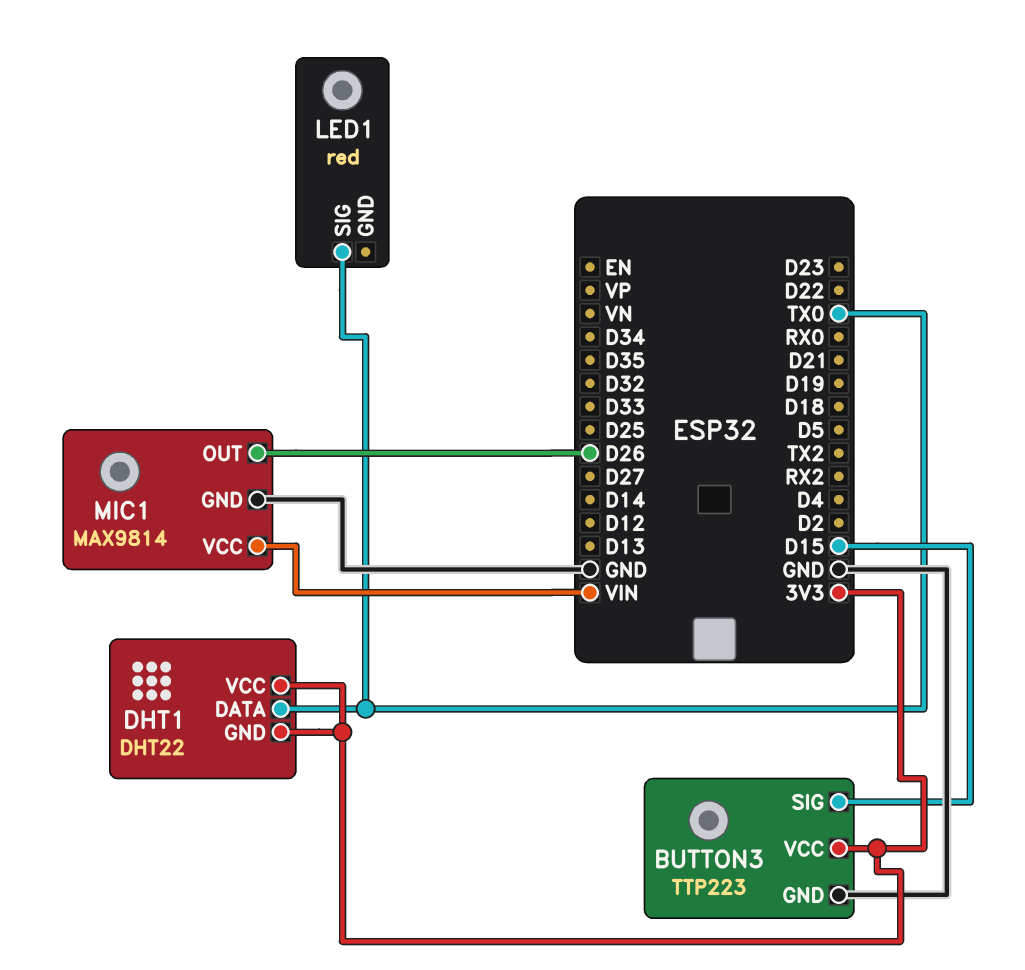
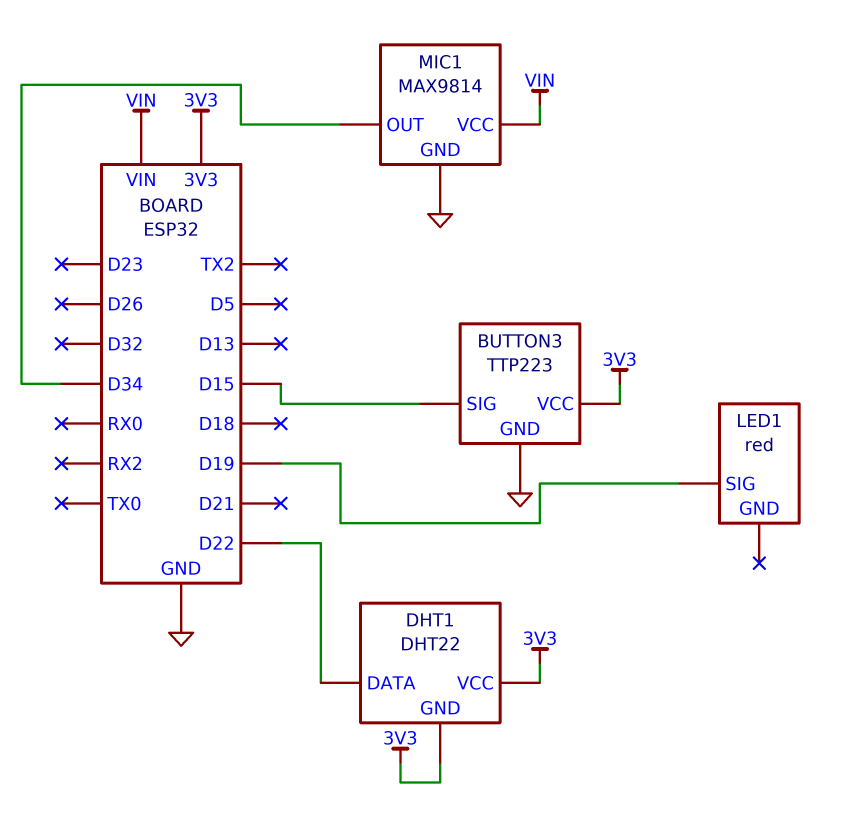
DHT1 pin DATA: TX0 -> D22
LED1 pin SIG: TX0 -> D19
MIC1 pin OUT: D26 -> D34

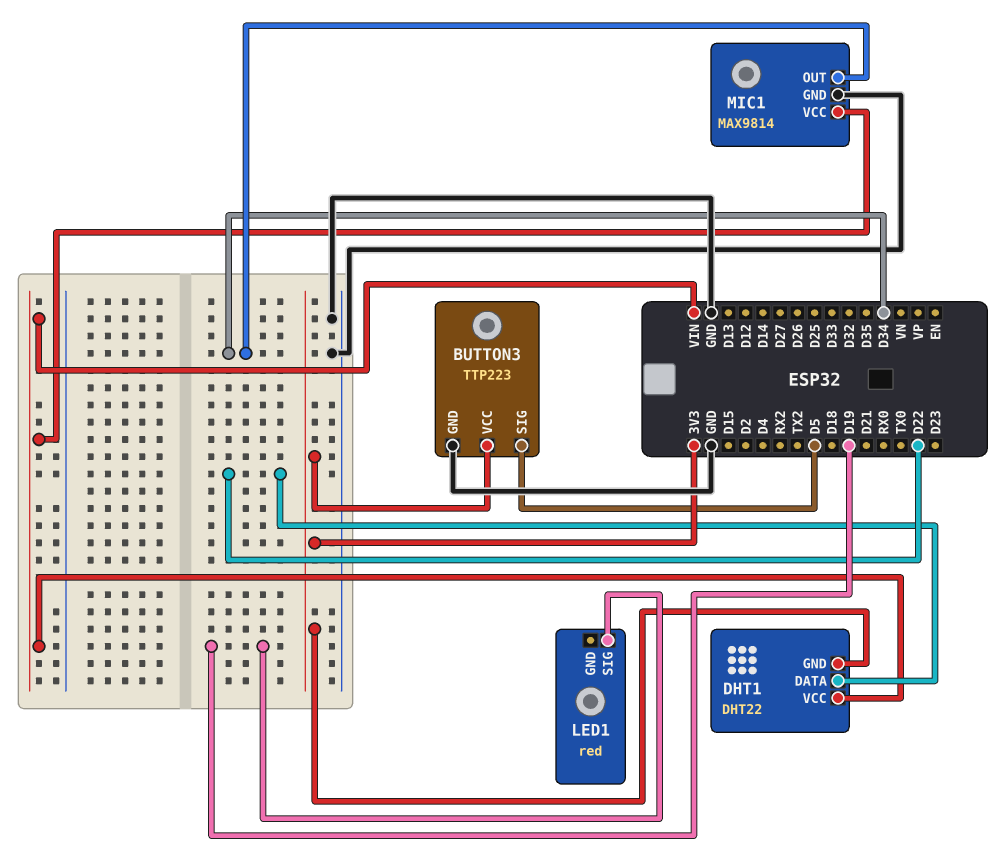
BUTTON3 pin SIG: D15 -> D5
DHT1 pin VCC: 3V3 -> VIN

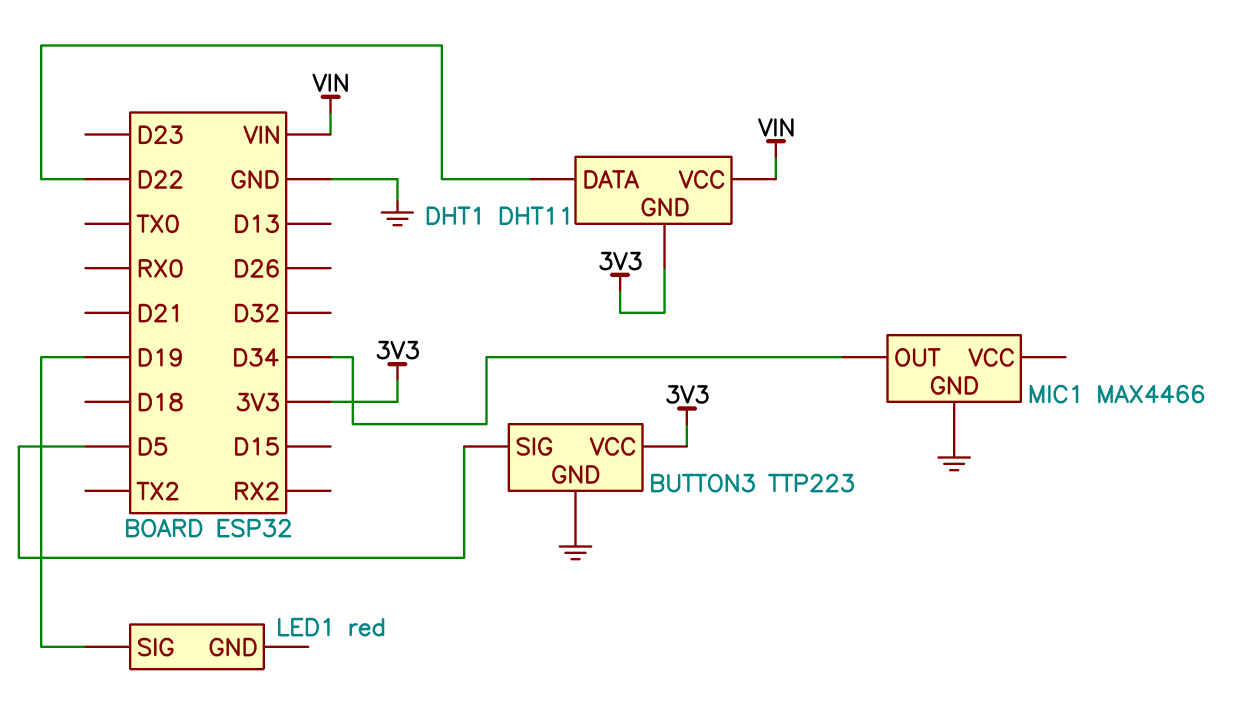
DHT1: DHT22 -> DHT11
MIC1: MAX9814 -> MAX4466
MIC1 pin VCC: VIN -> none

